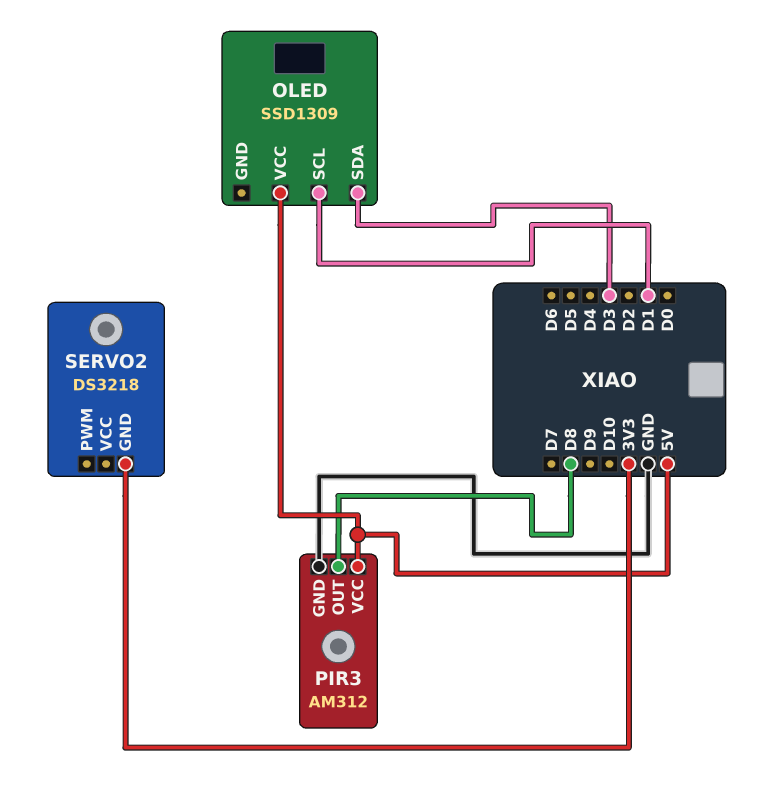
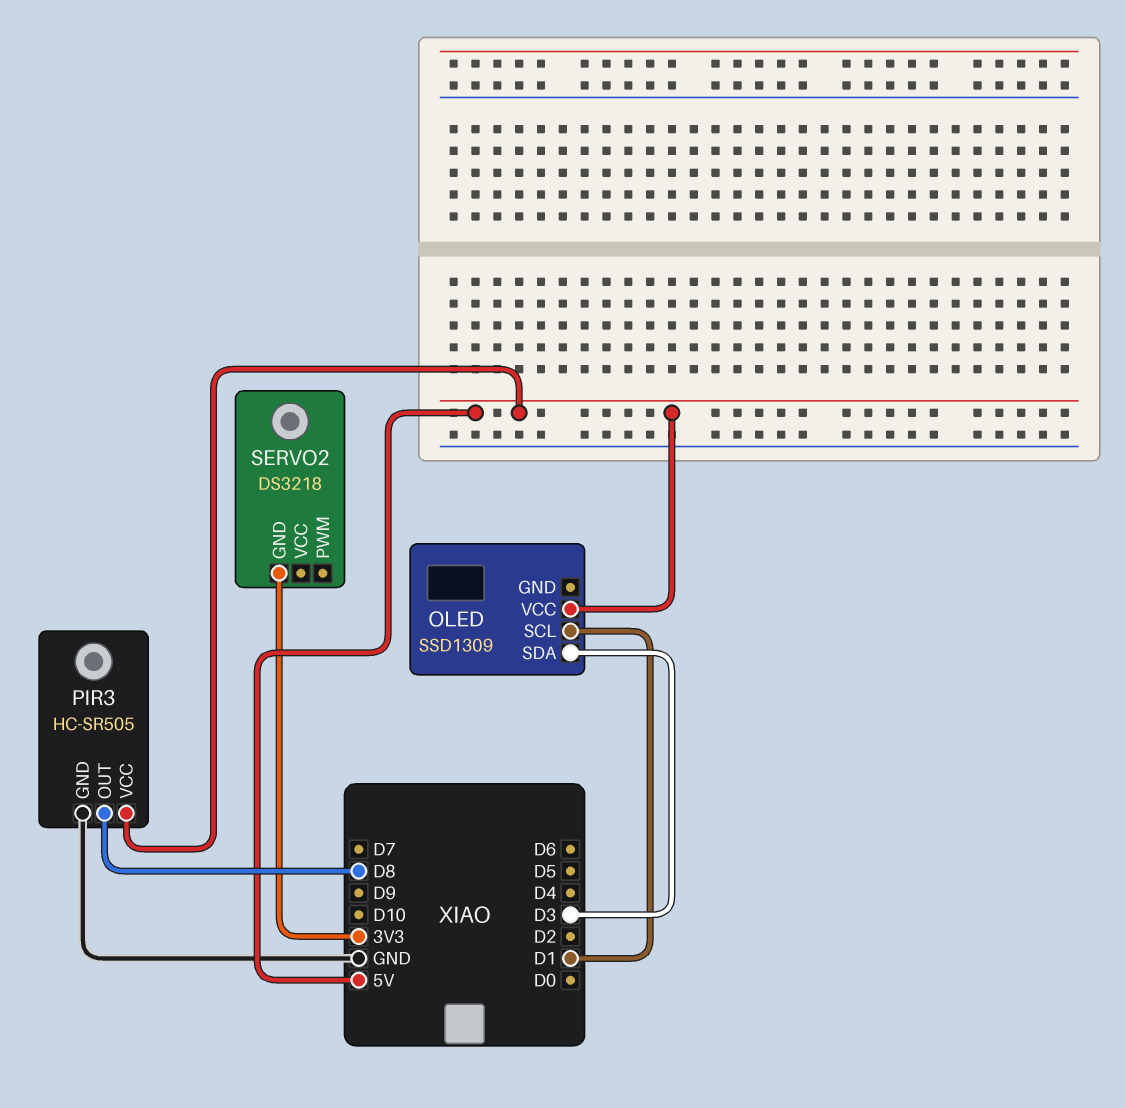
PIR3: AM312 -> HC-SR505

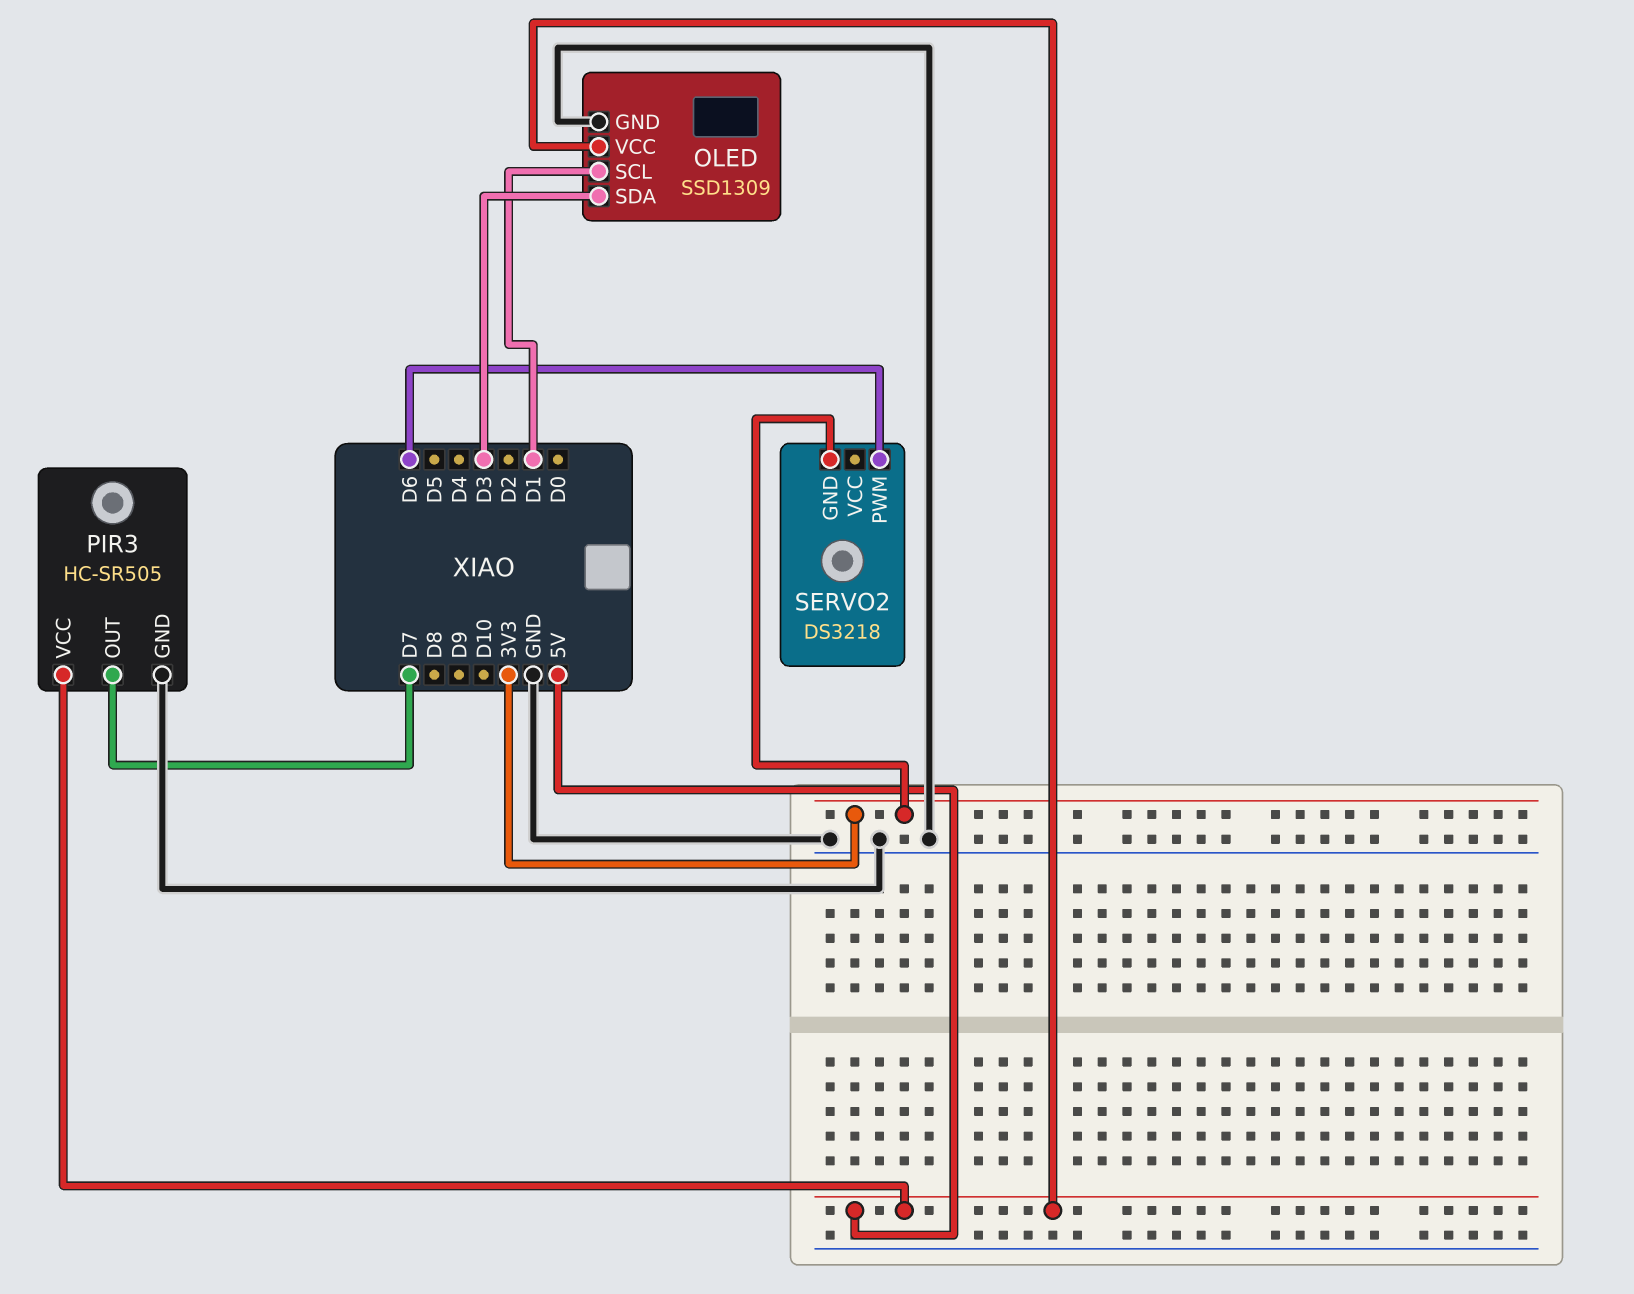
OLED pin GND: none -> GND
PIR3 pin OUT: D8 -> D7
SERVO2 pin PWM: none -> D6

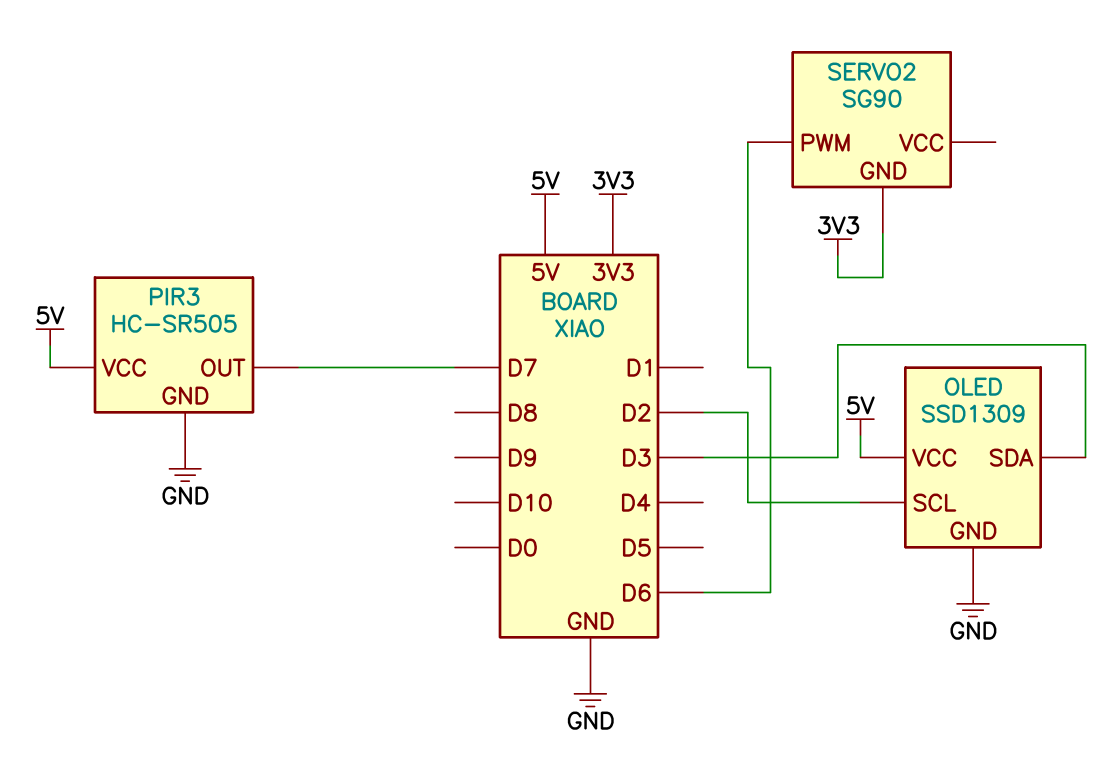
OLED pin SCL: D1 -> D2
SERVO2: DS3218 -> SG90

